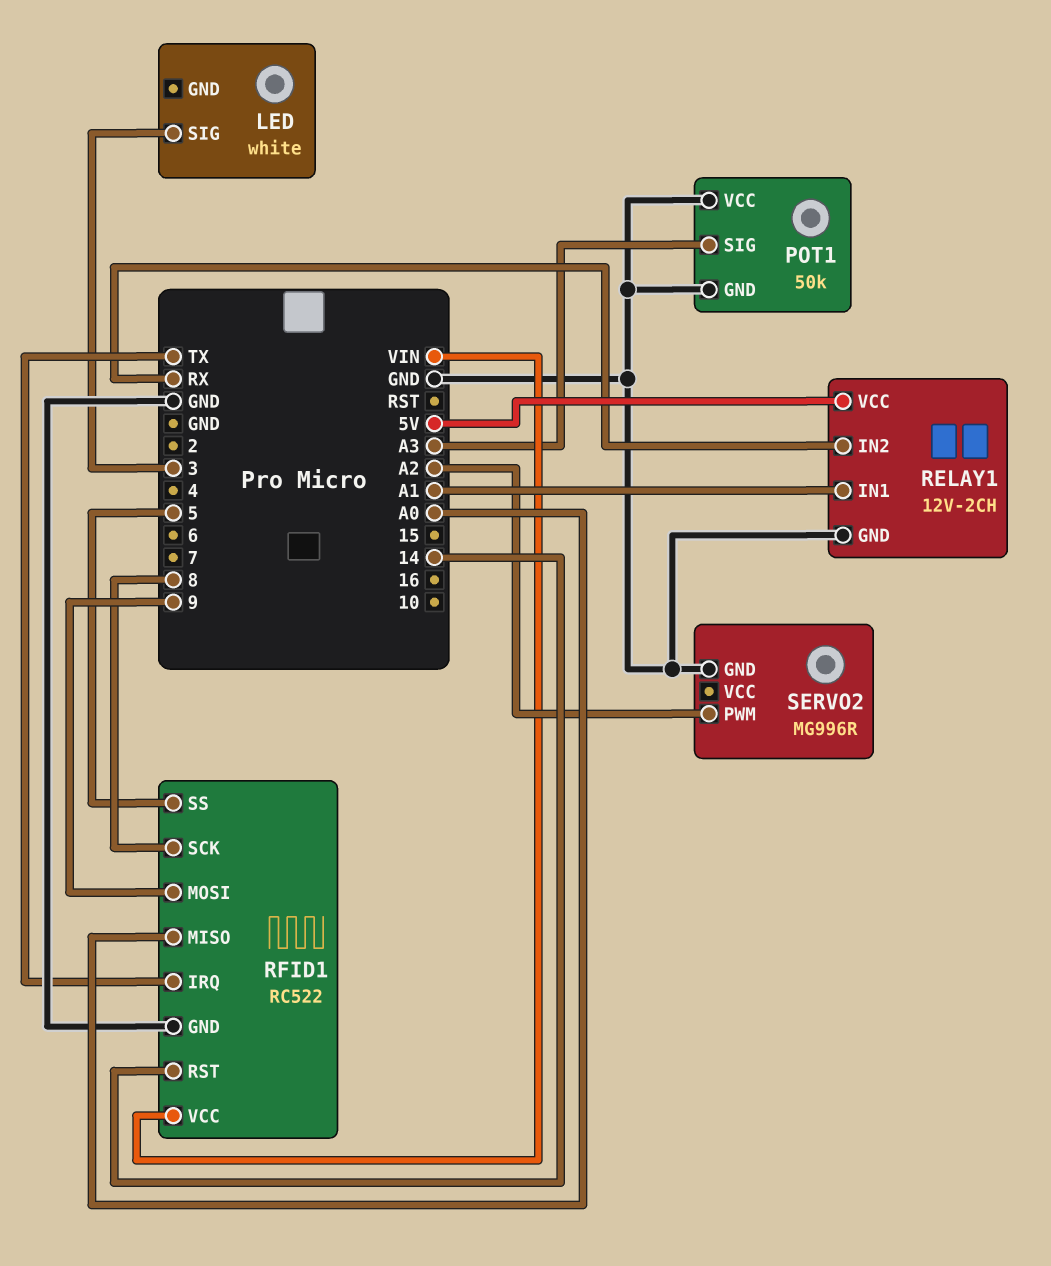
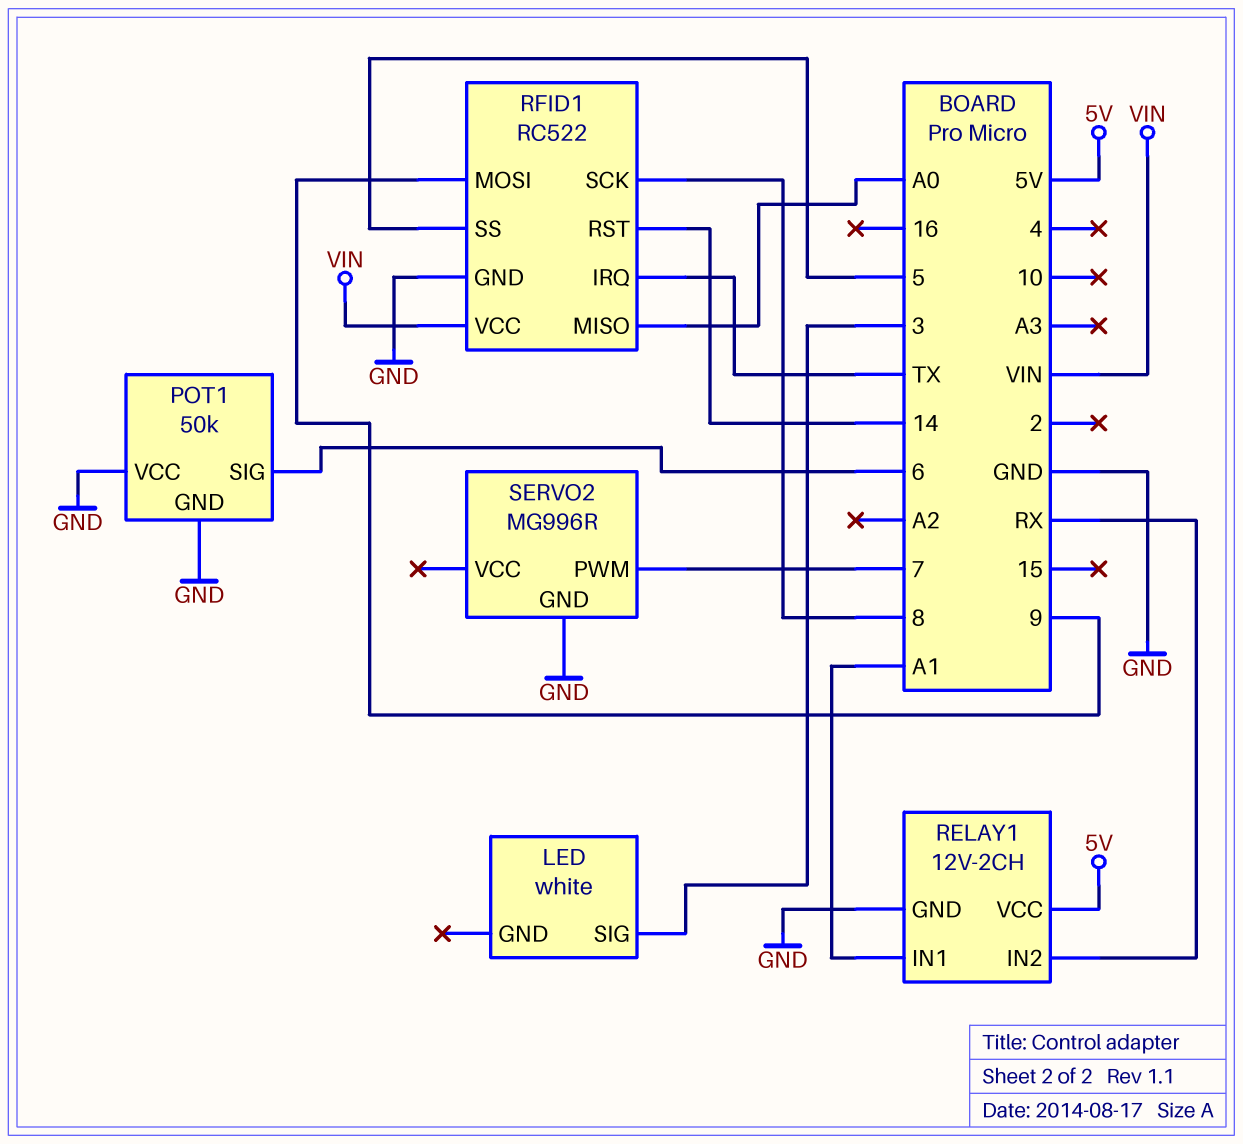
POT1 pin SIG: A3 -> 6
SERVO2 pin PWM: A2 -> 7

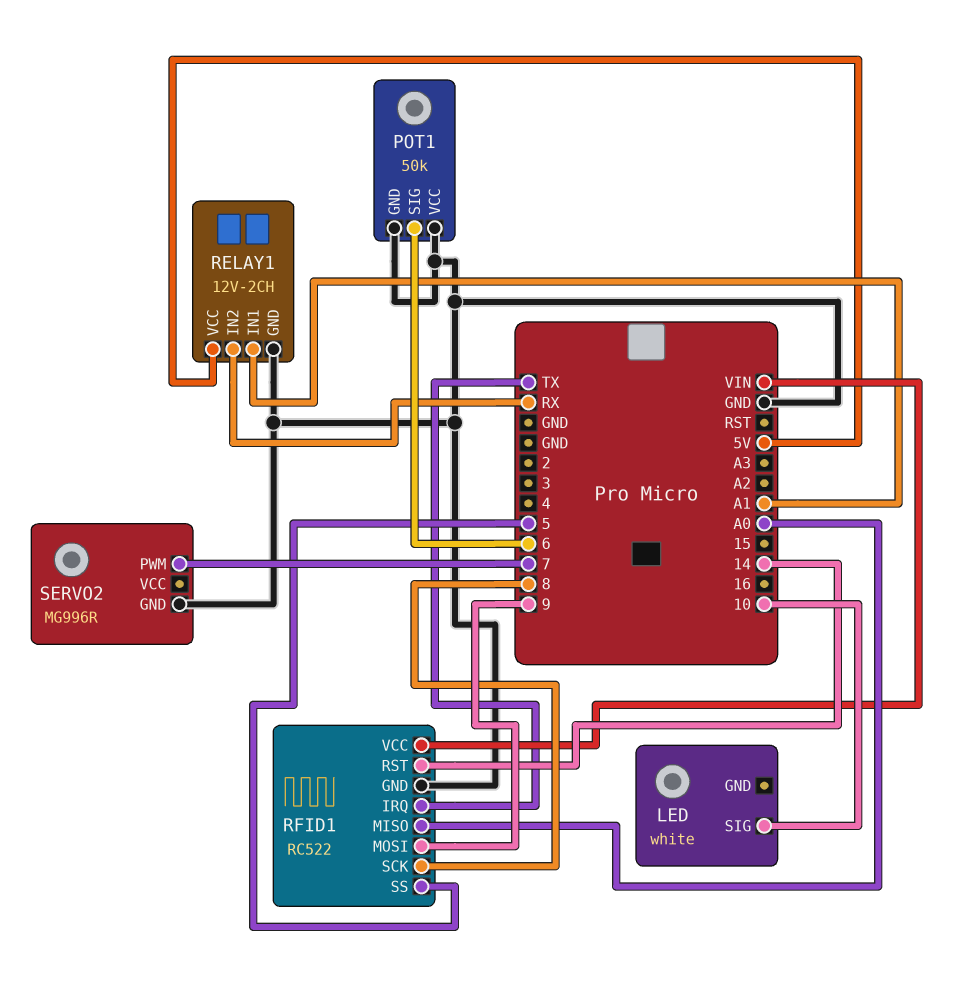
LED pin SIG: 3 -> 10

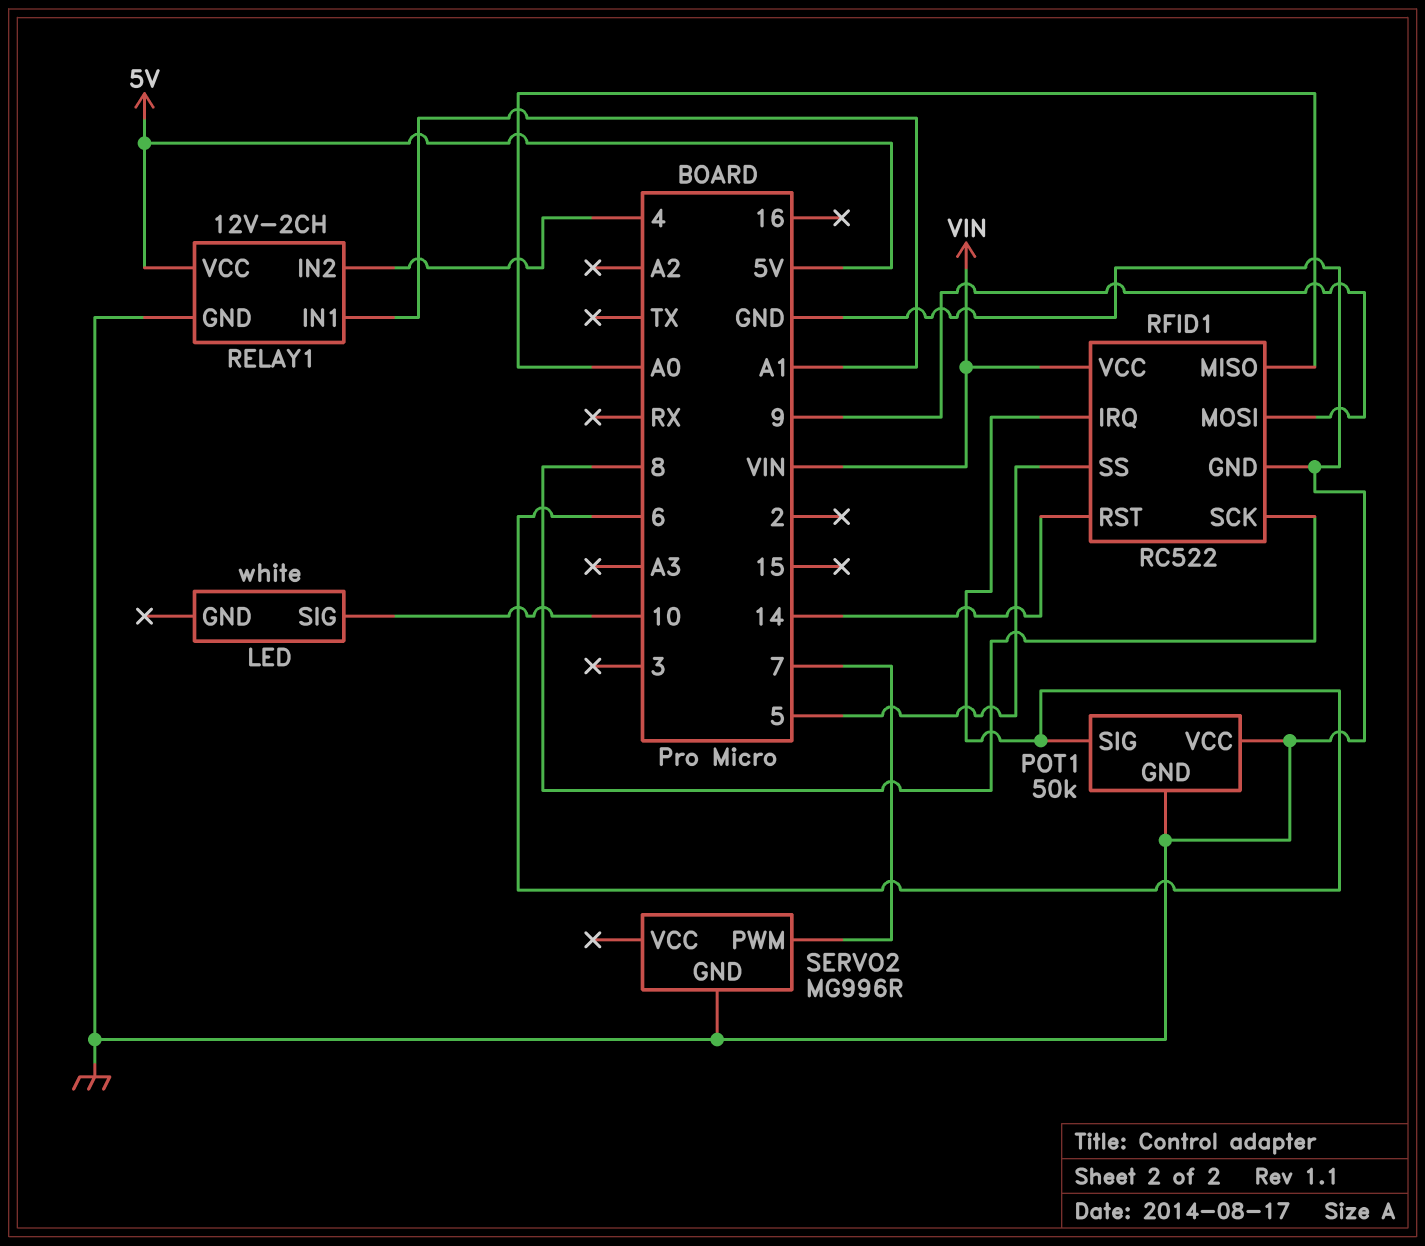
RELAY1 pin IN2: RX -> 4
RFID1 pin IRQ: TX -> 6

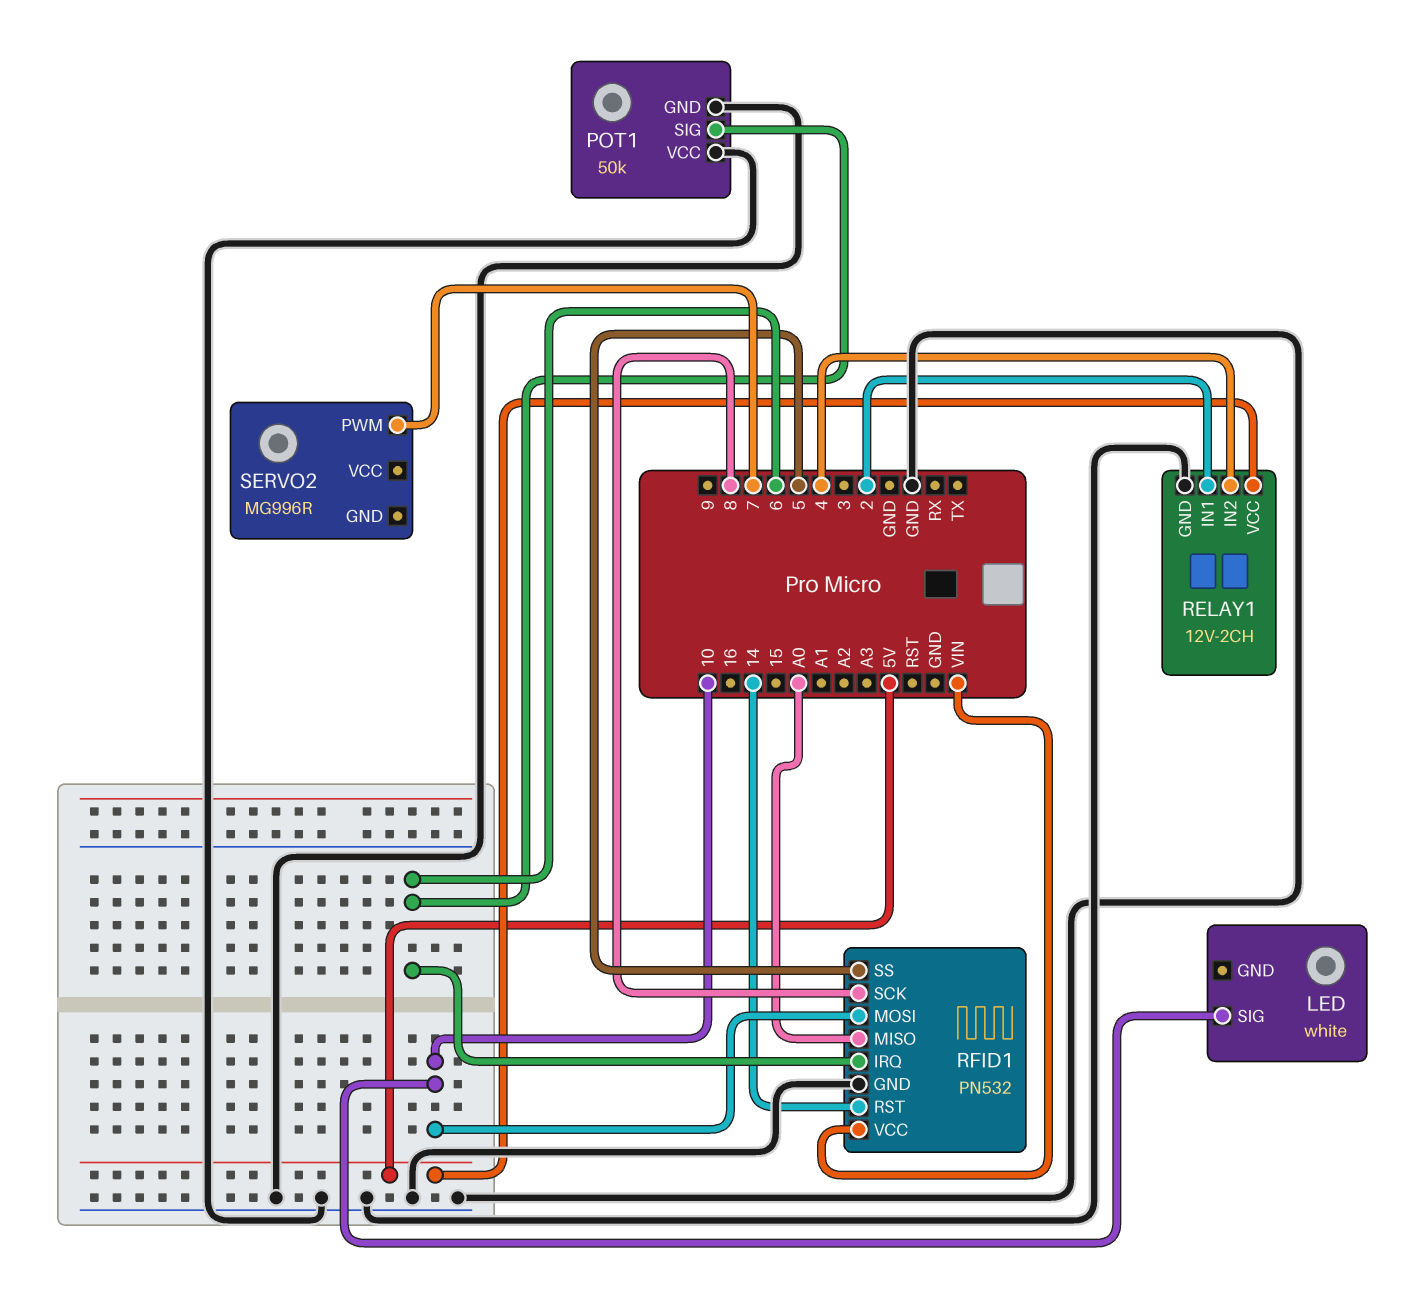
RELAY1 pin IN1: A1 -> 2
RFID1: RC522 -> PN532
RFID1 pin MOSI: 9 -> 10
SERVO2 pin GND: GND -> none

